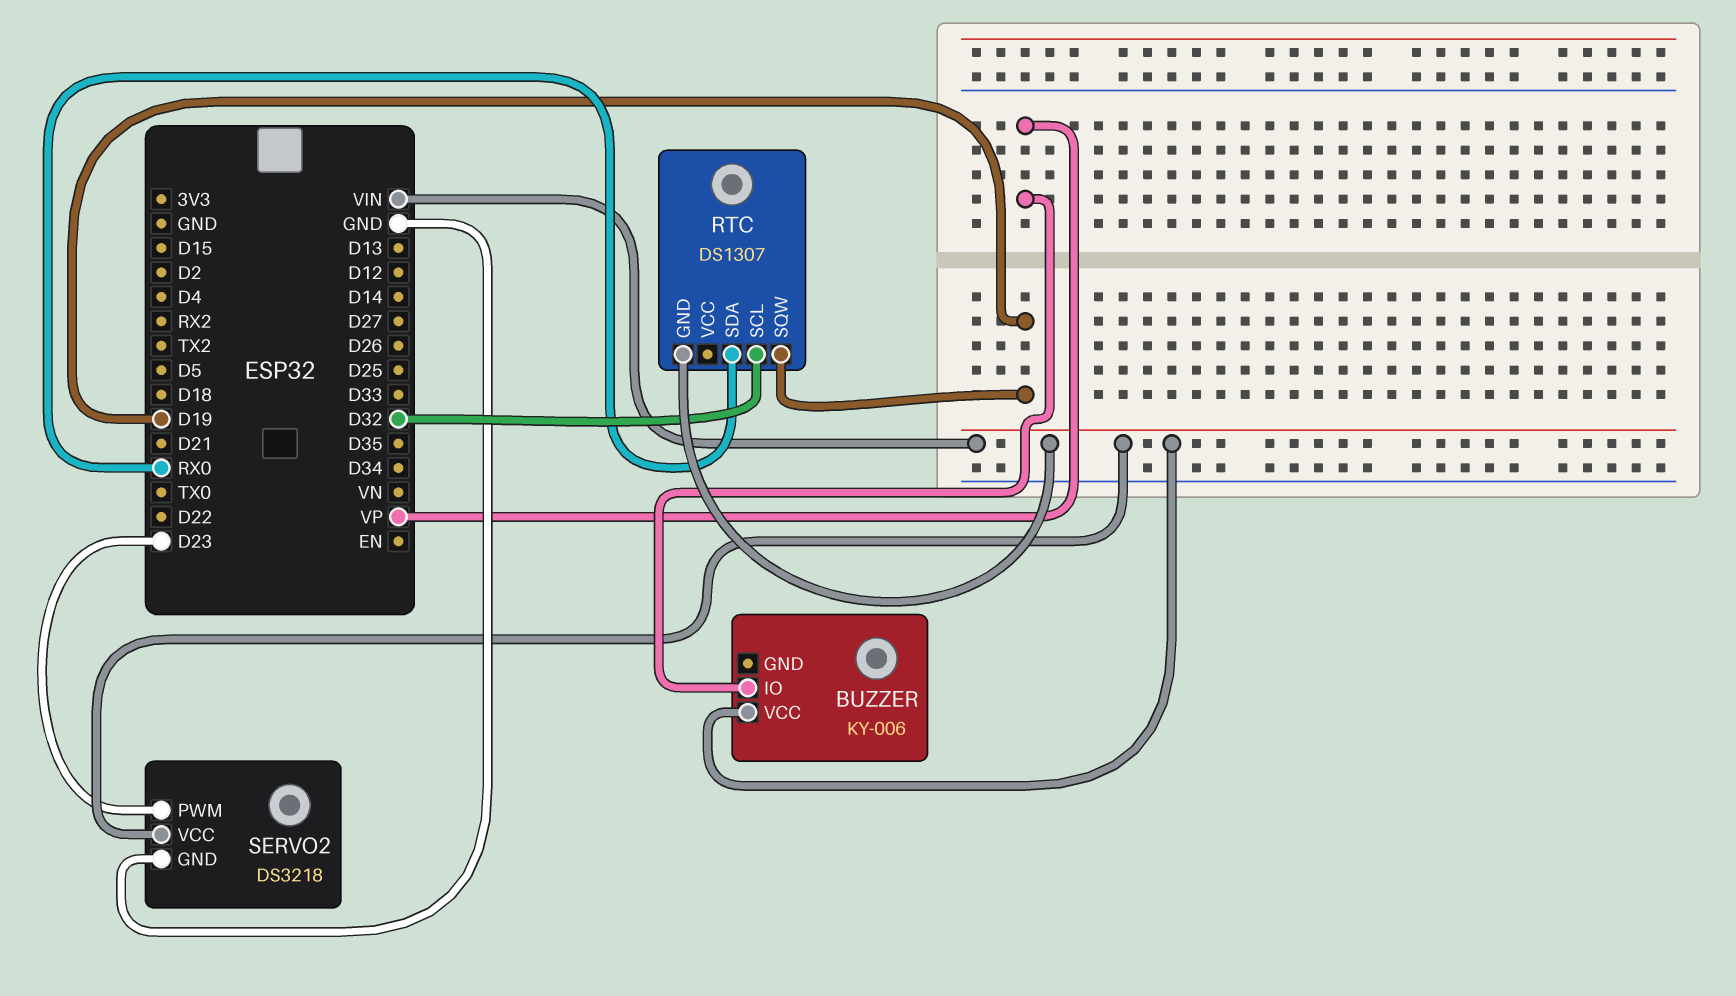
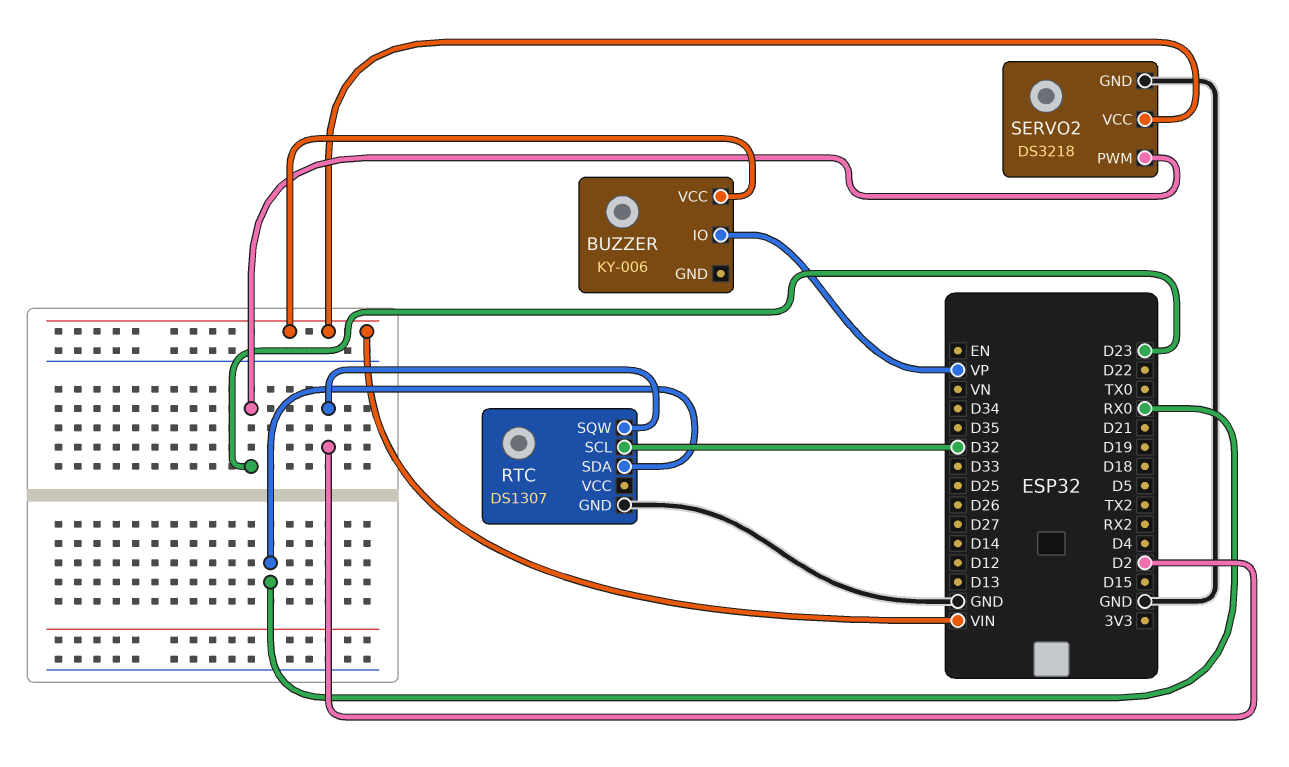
RTC pin GND: VIN -> GND
RTC pin SQW: D19 -> D2

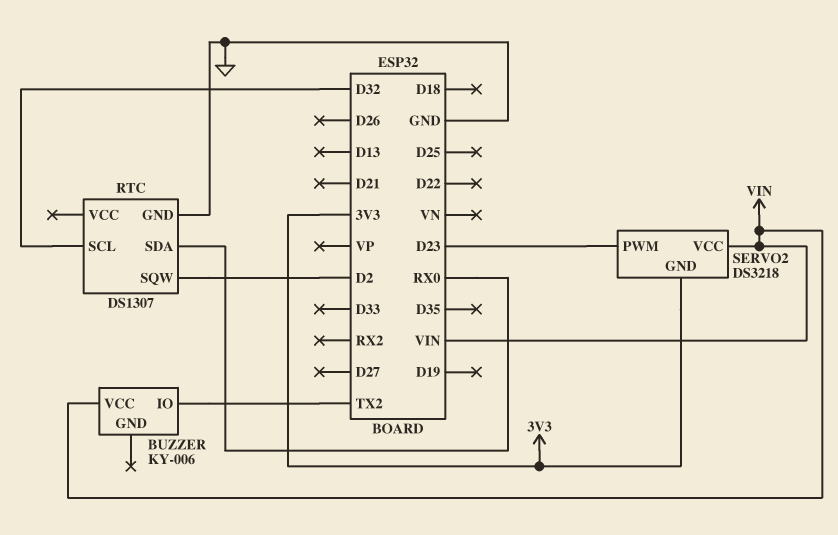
BUZZER pin IO: VP -> TX2
SERVO2 pin GND: GND -> 3V3

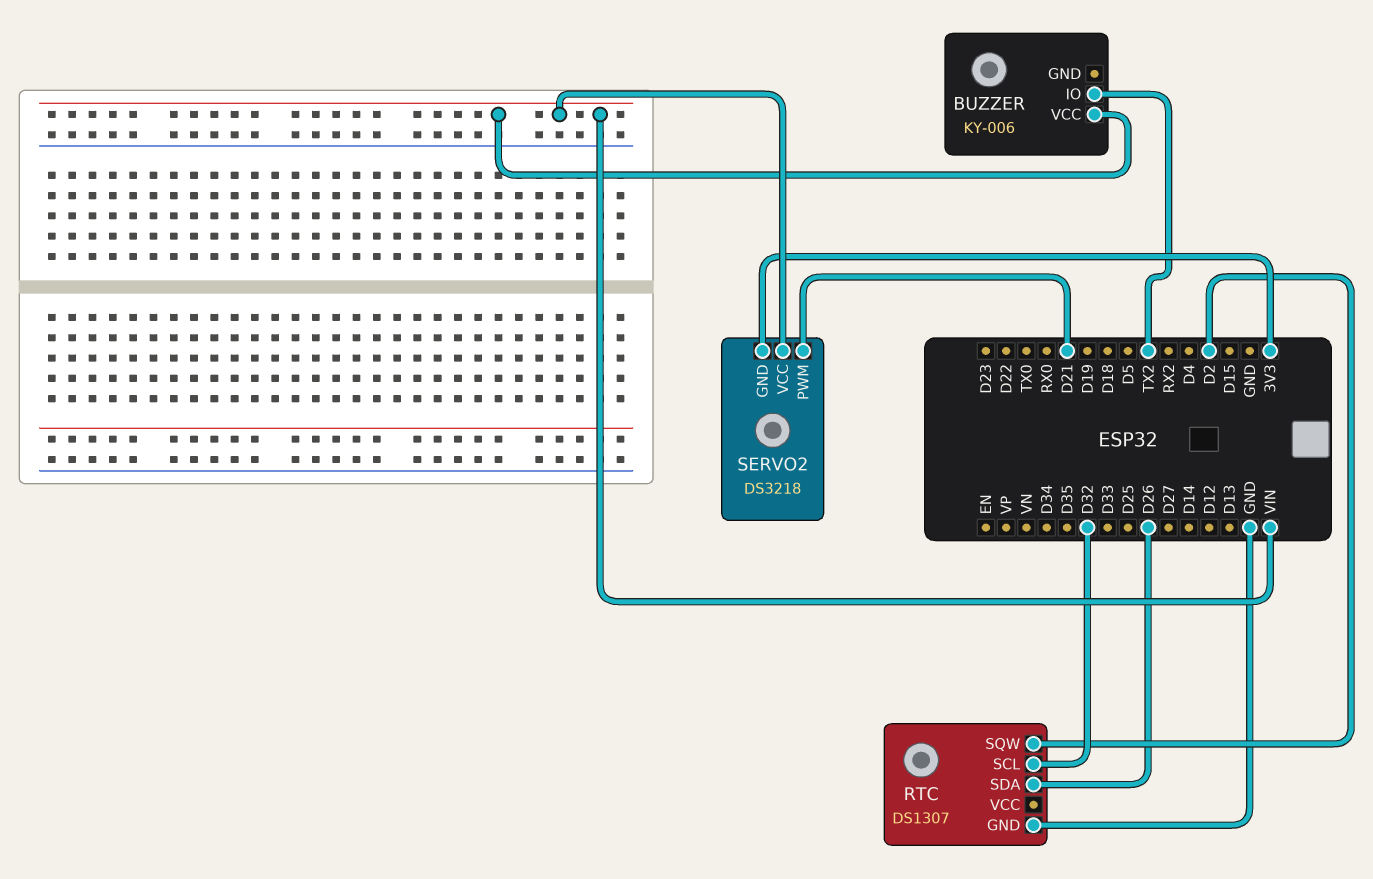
RTC pin SDA: RX0 -> D26
SERVO2 pin PWM: D23 -> D21

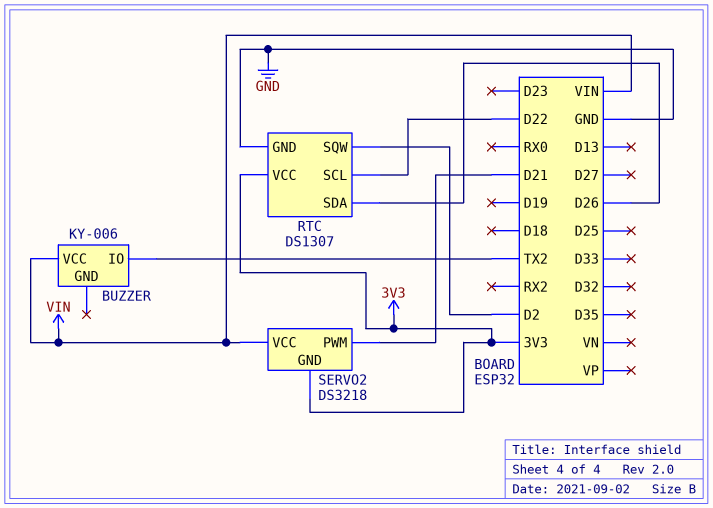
RTC pin SCL: D32 -> D22
RTC pin VCC: none -> 3V3

